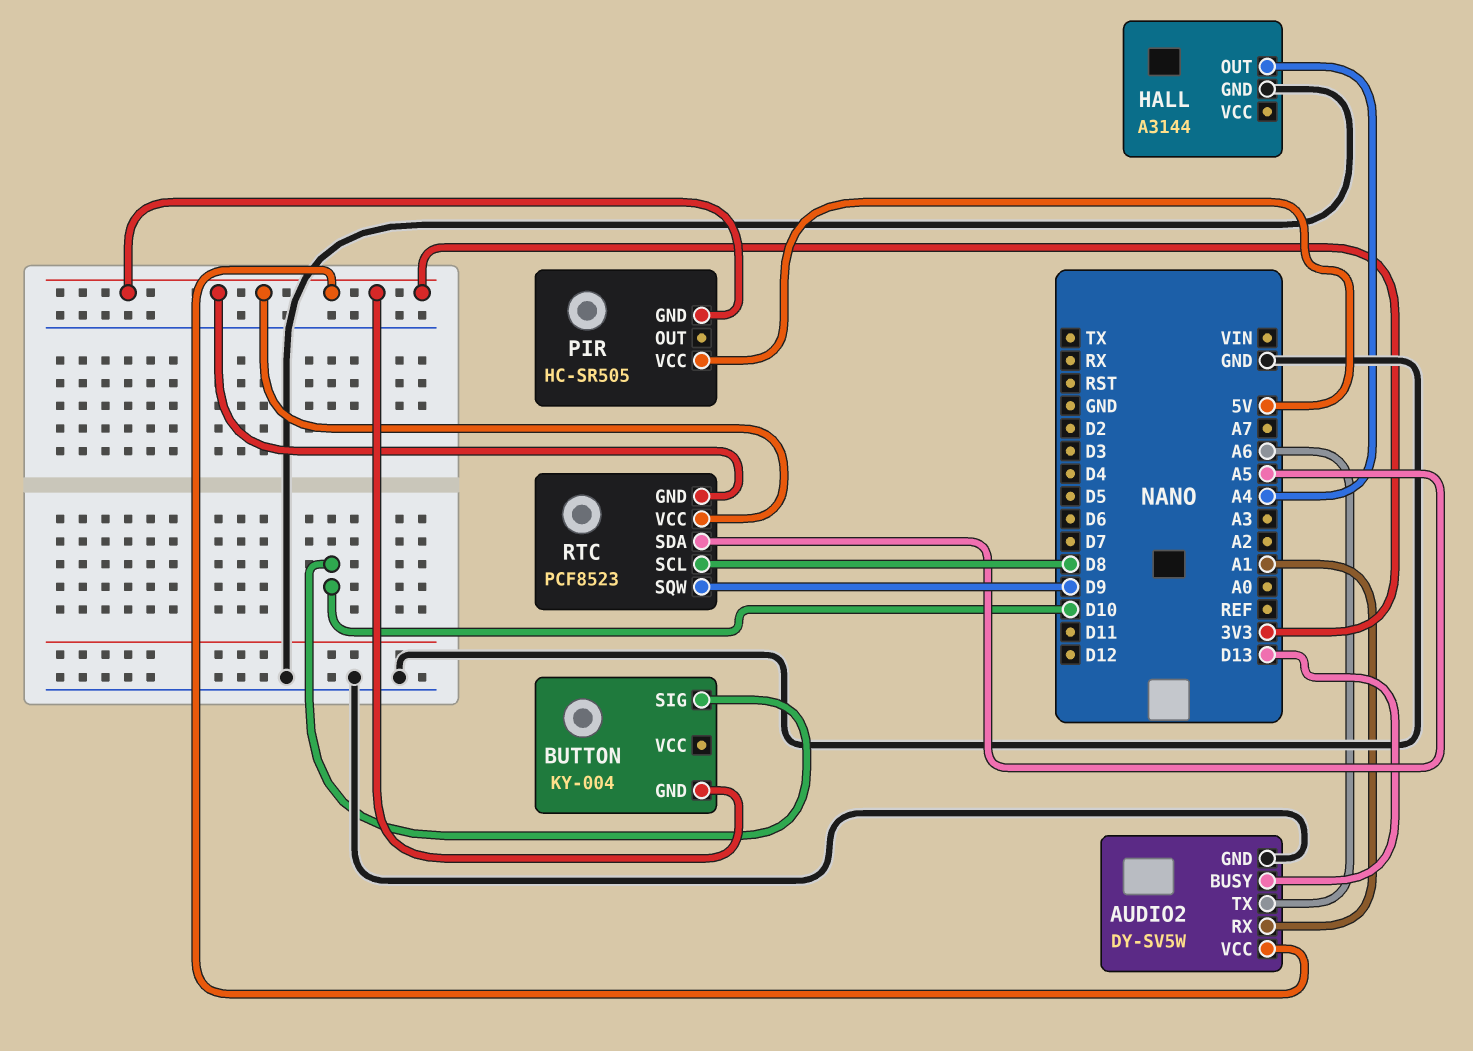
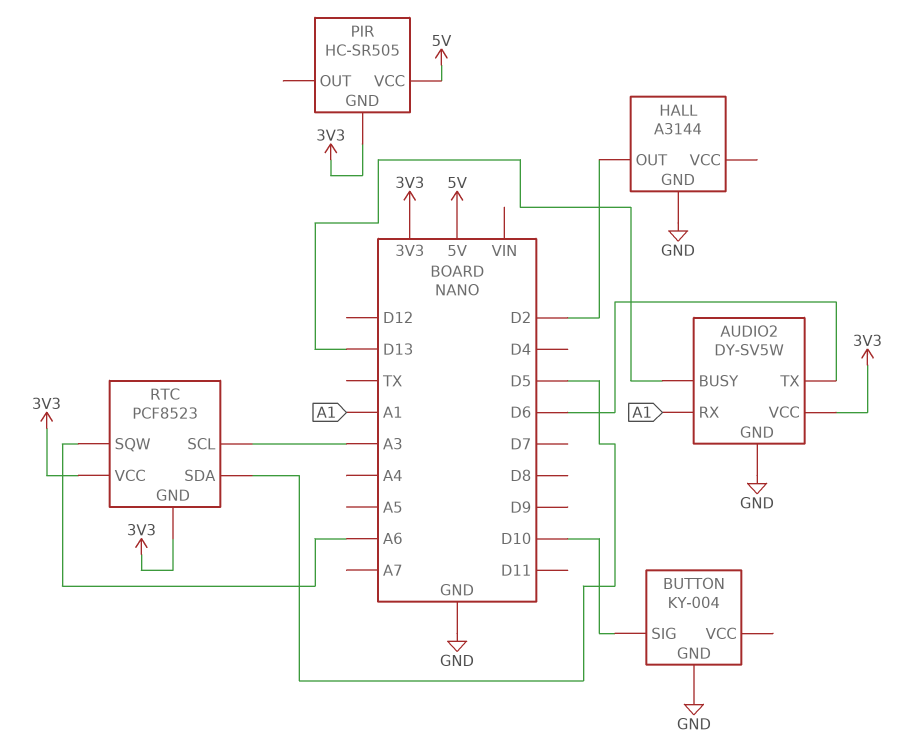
AUDIO2 pin TX: A6 -> D6
BUTTON pin GND: 3V3 -> GND
HALL pin OUT: A4 -> D2
RTC pin SCL: D8 -> A3
RTC pin SDA: A5 -> D5
RTC pin SQW: D9 -> A6

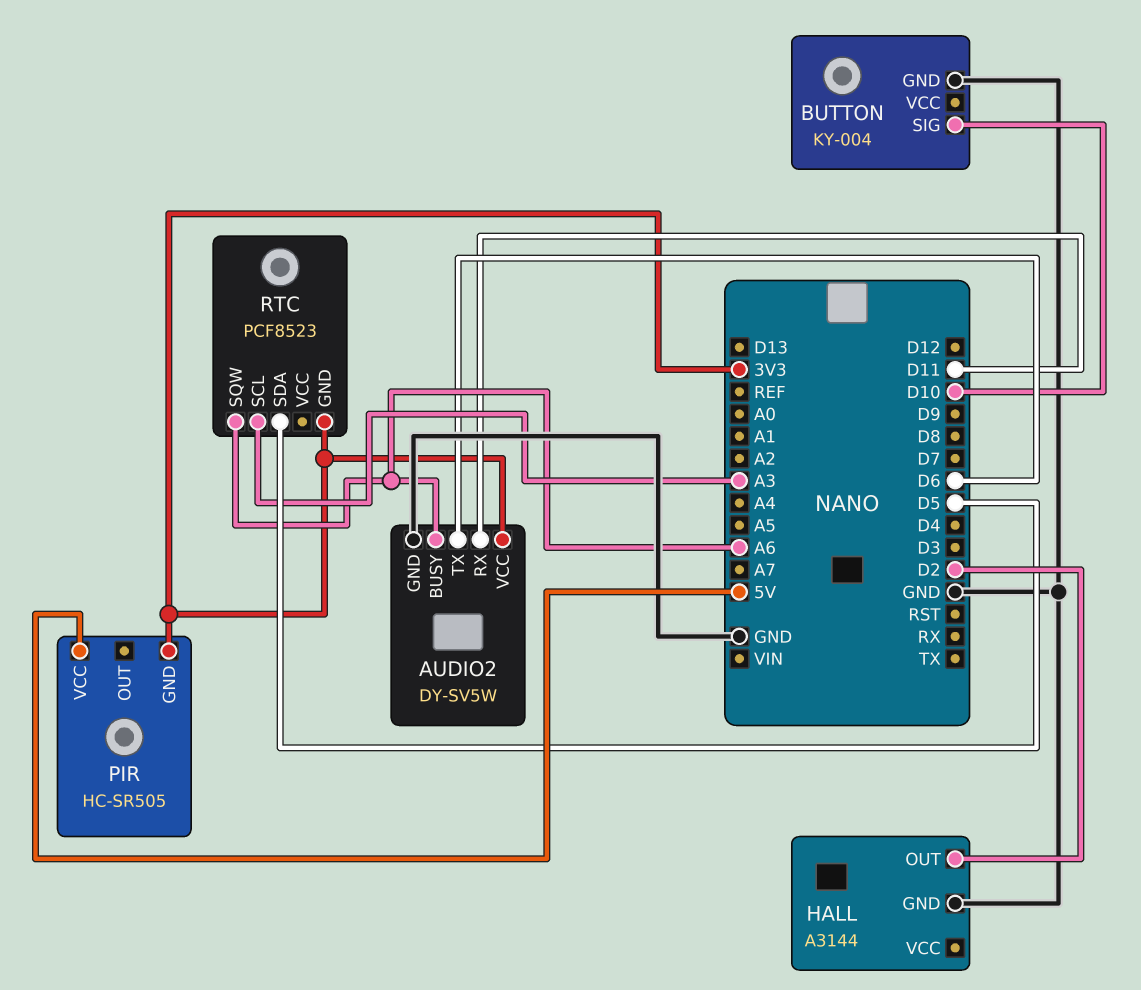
AUDIO2 pin BUSY: D13 -> A6
AUDIO2 pin RX: A1 -> D11
RTC pin VCC: 3V3 -> none

